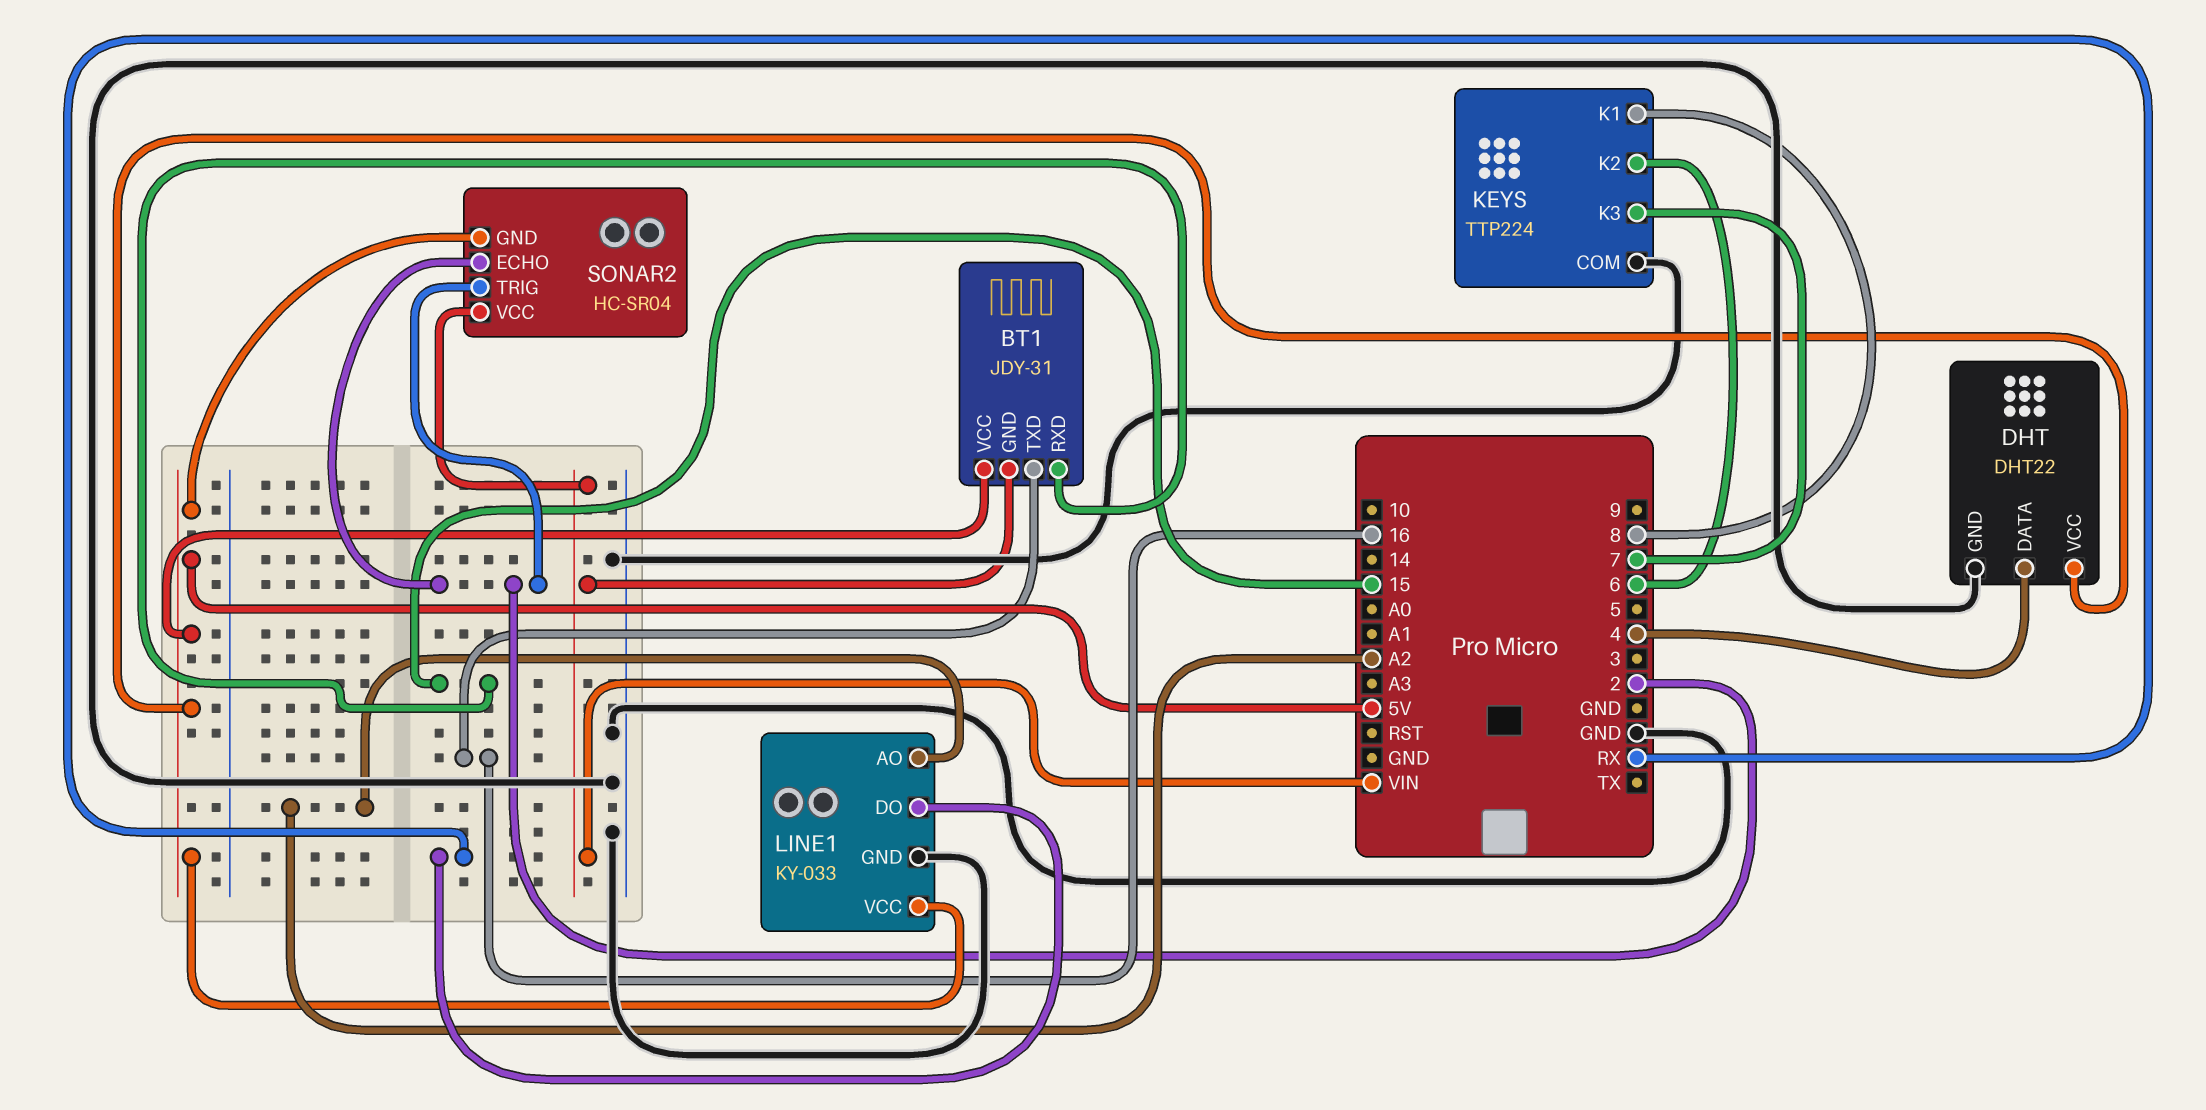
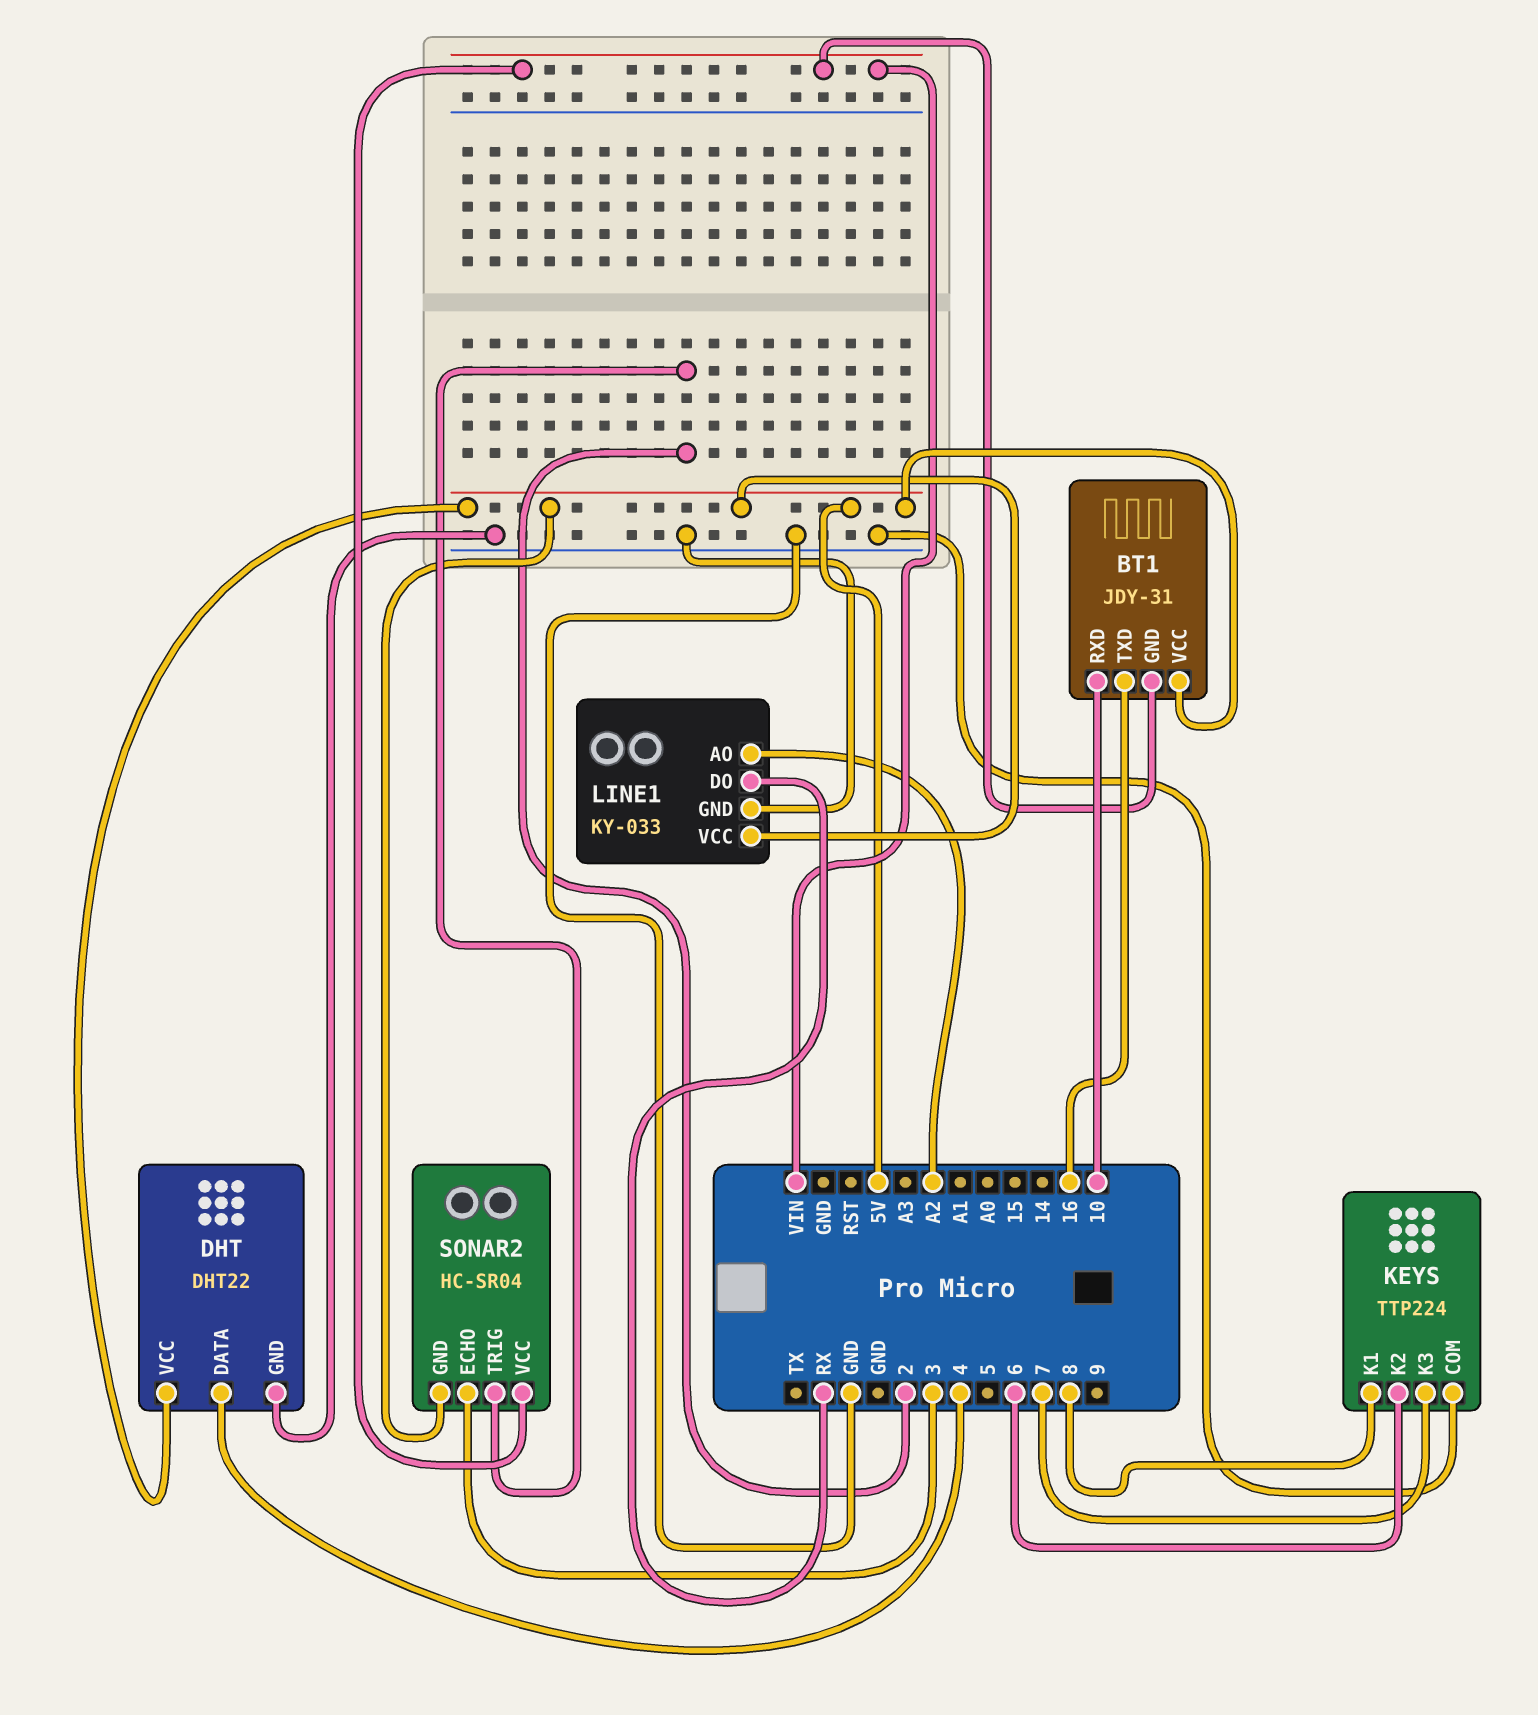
BT1 pin RXD: 15 -> 10
SONAR2 pin ECHO: 2 -> 3

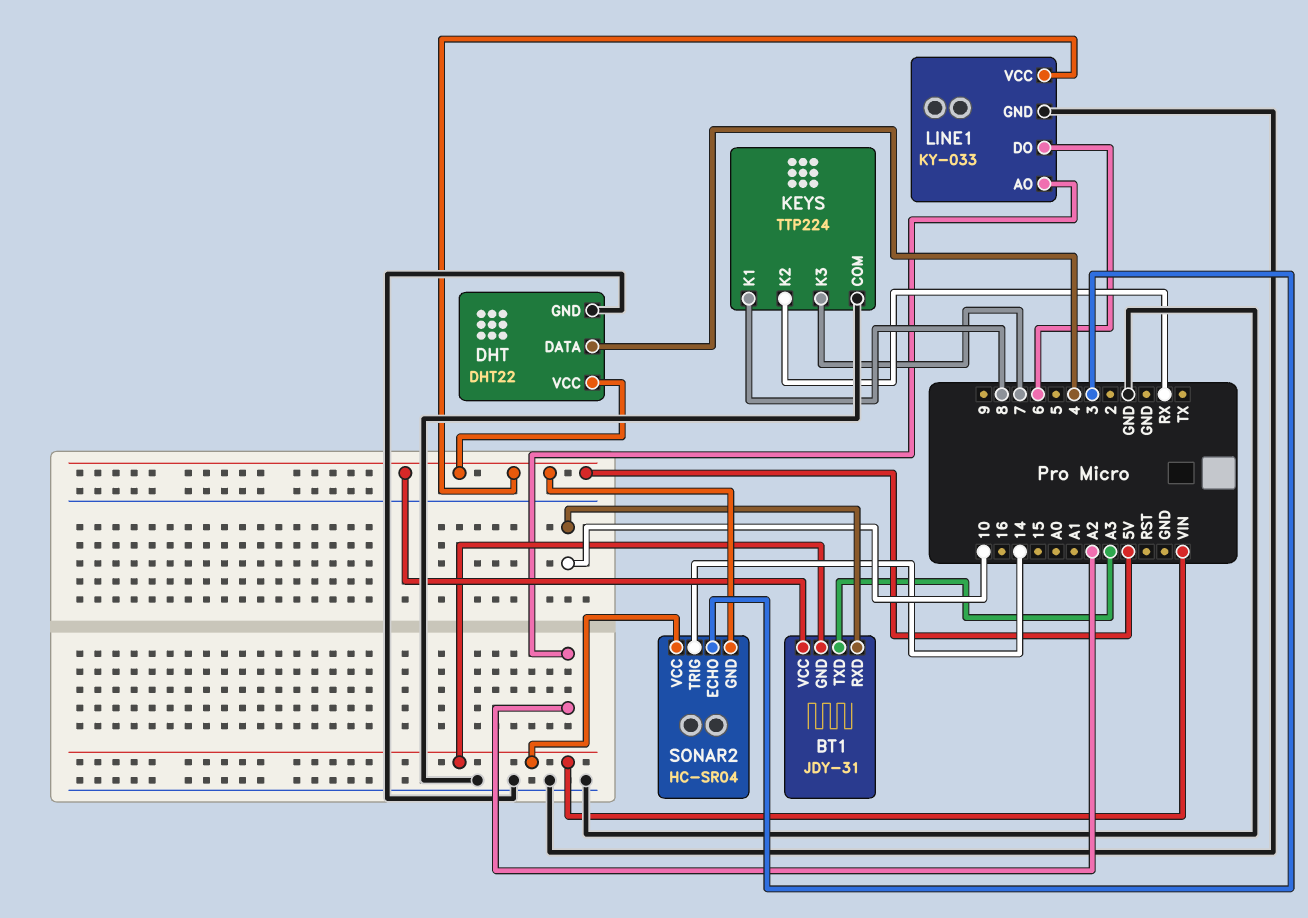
BT1 pin TXD: 16 -> A3
KEYS pin K2: 6 -> RX
LINE1 pin DO: RX -> 6
SONAR2 pin TRIG: 2 -> 14

